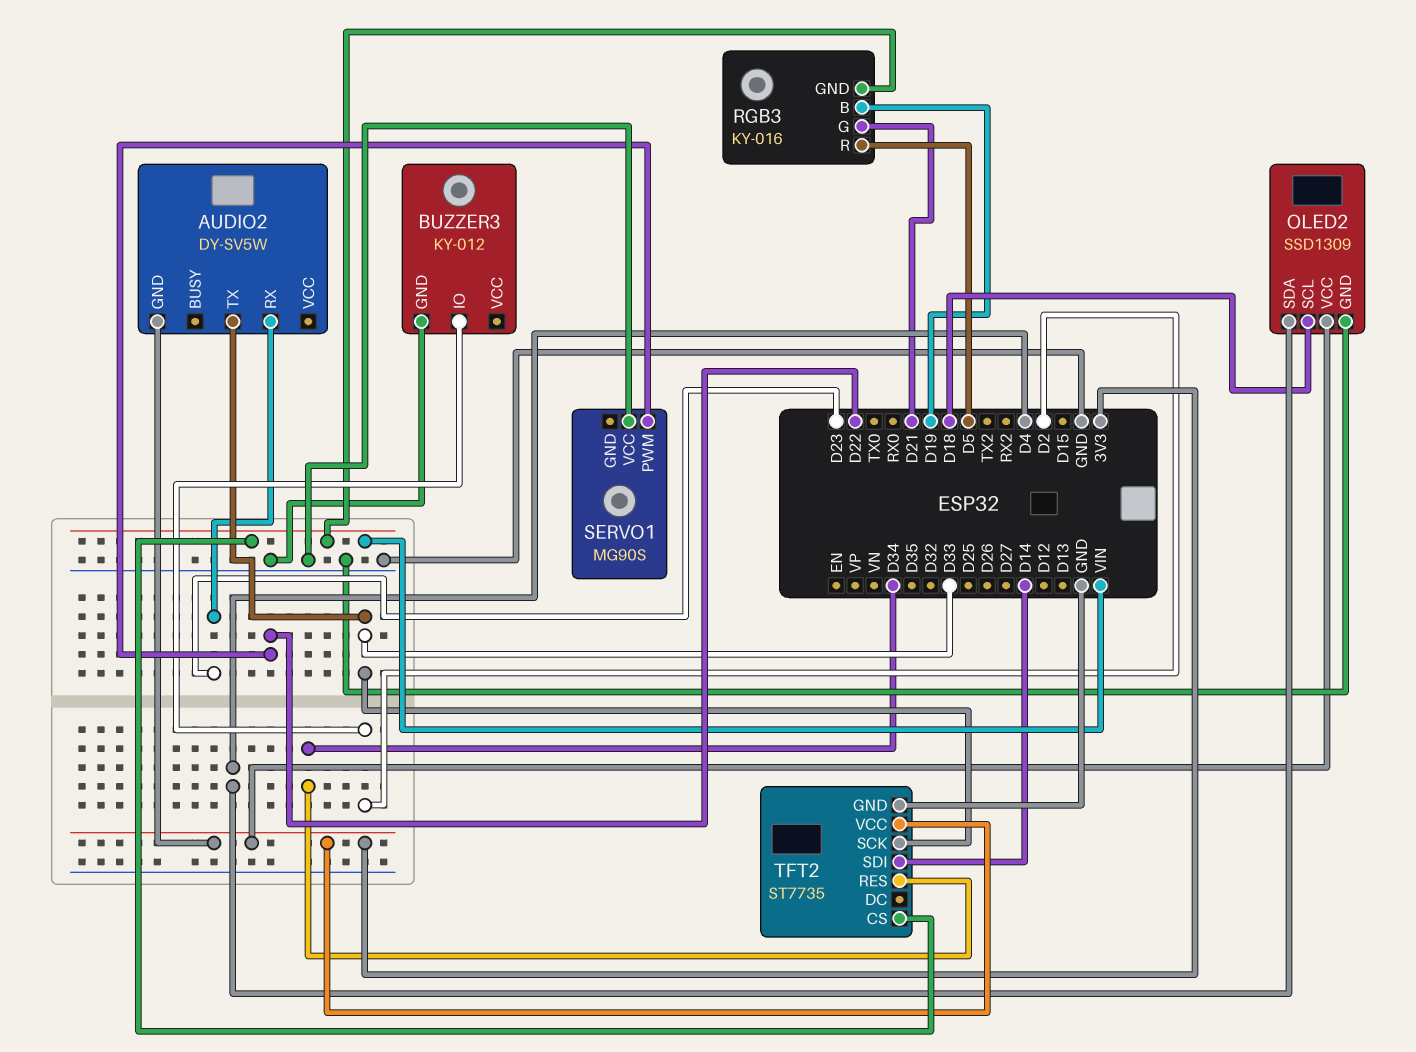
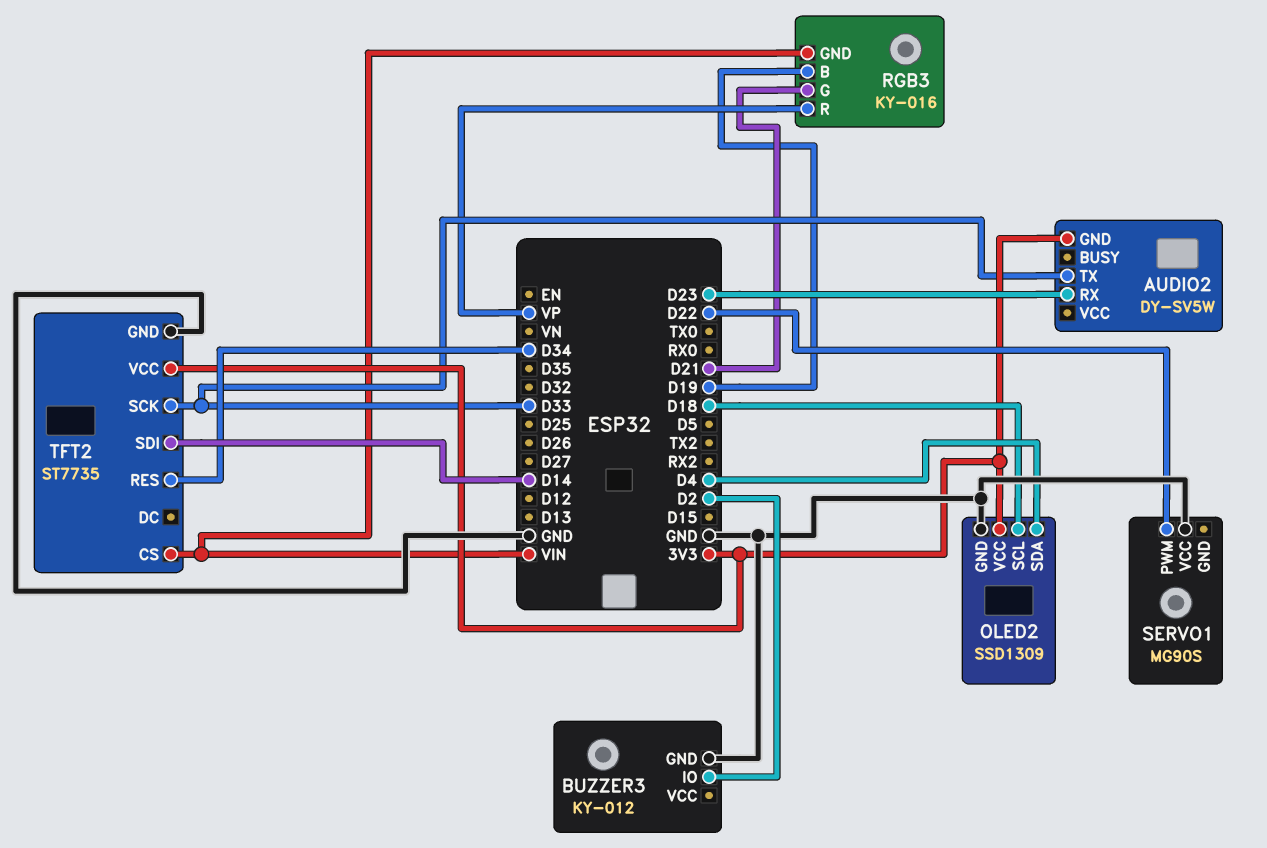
RGB3 pin R: D5 -> VP

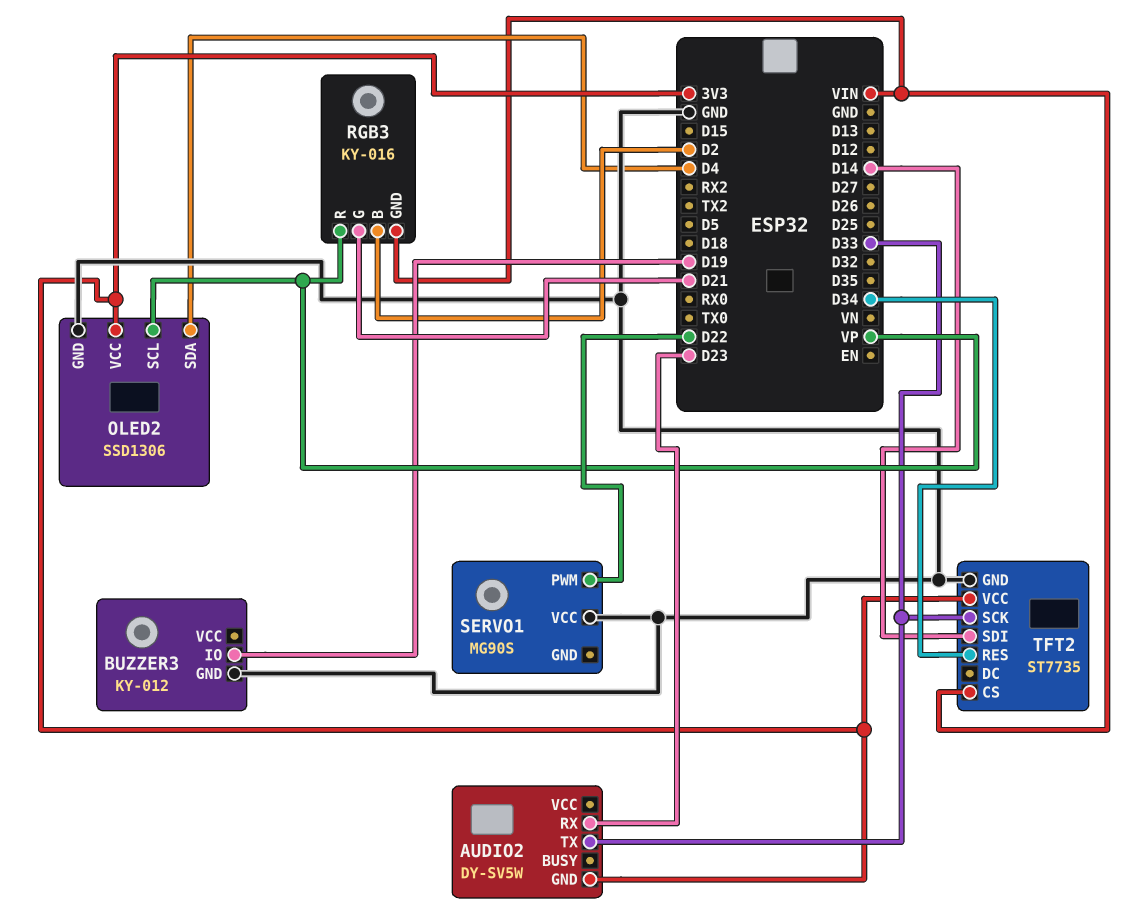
BUZZER3 pin IO: D2 -> D19
OLED2: SSD1309 -> SSD1306
OLED2 pin SCL: D18 -> VP
RGB3 pin B: D19 -> D2

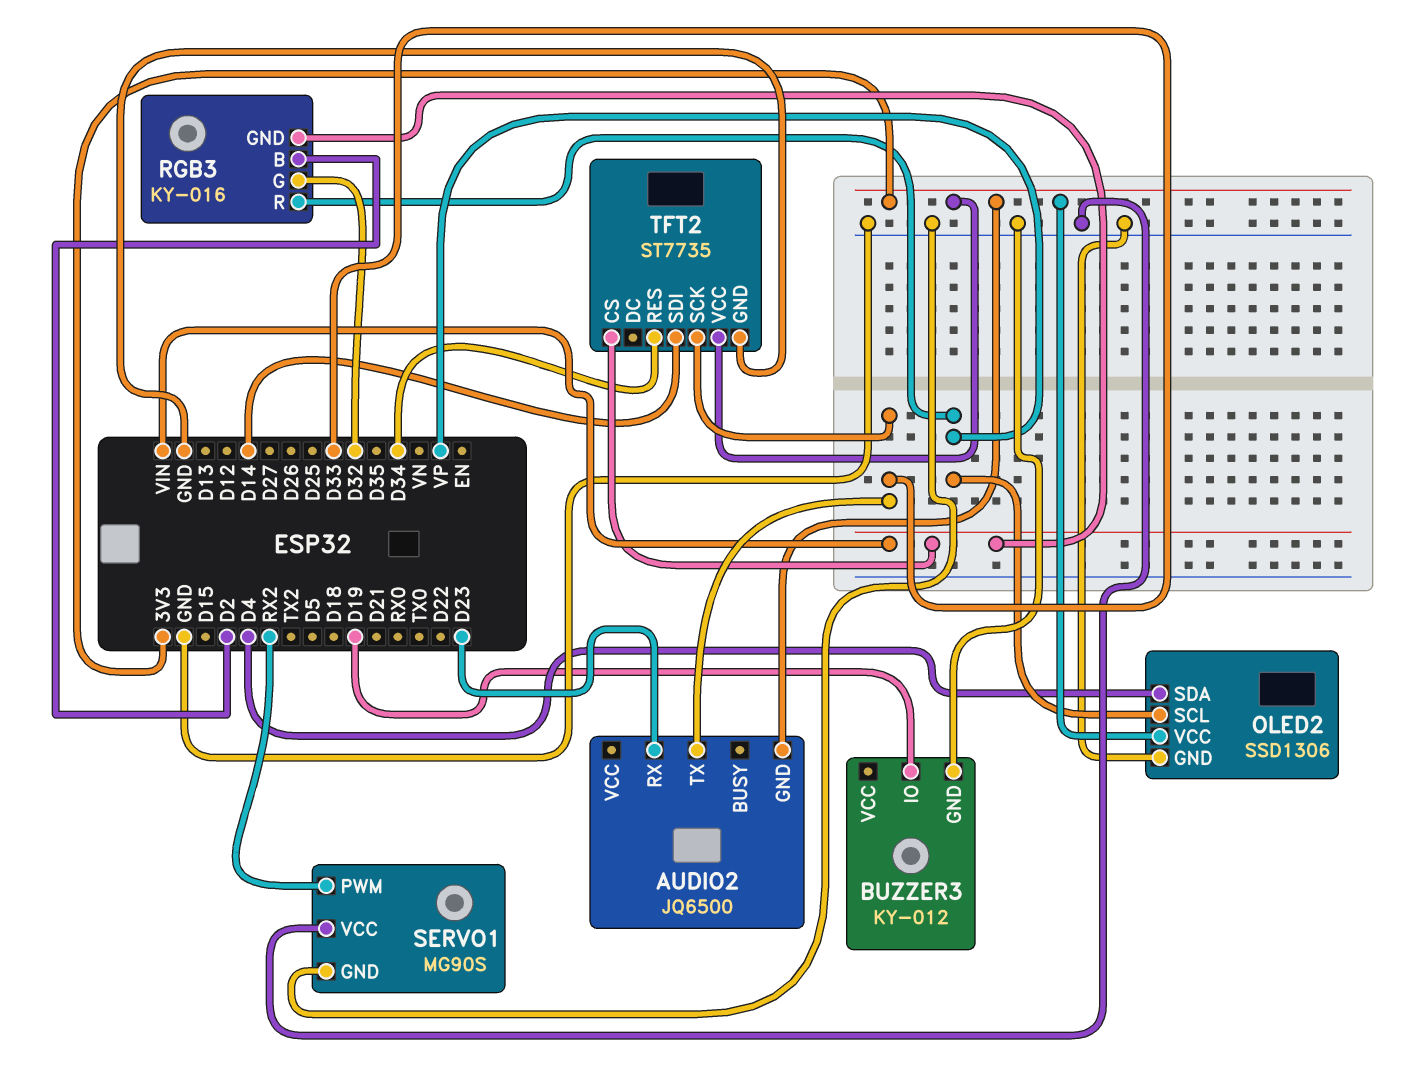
AUDIO2: DY-SV5W -> JQ6500
RGB3 pin G: D21 -> D32
SERVO1 pin GND: none -> GND
SERVO1 pin PWM: D22 -> RX2

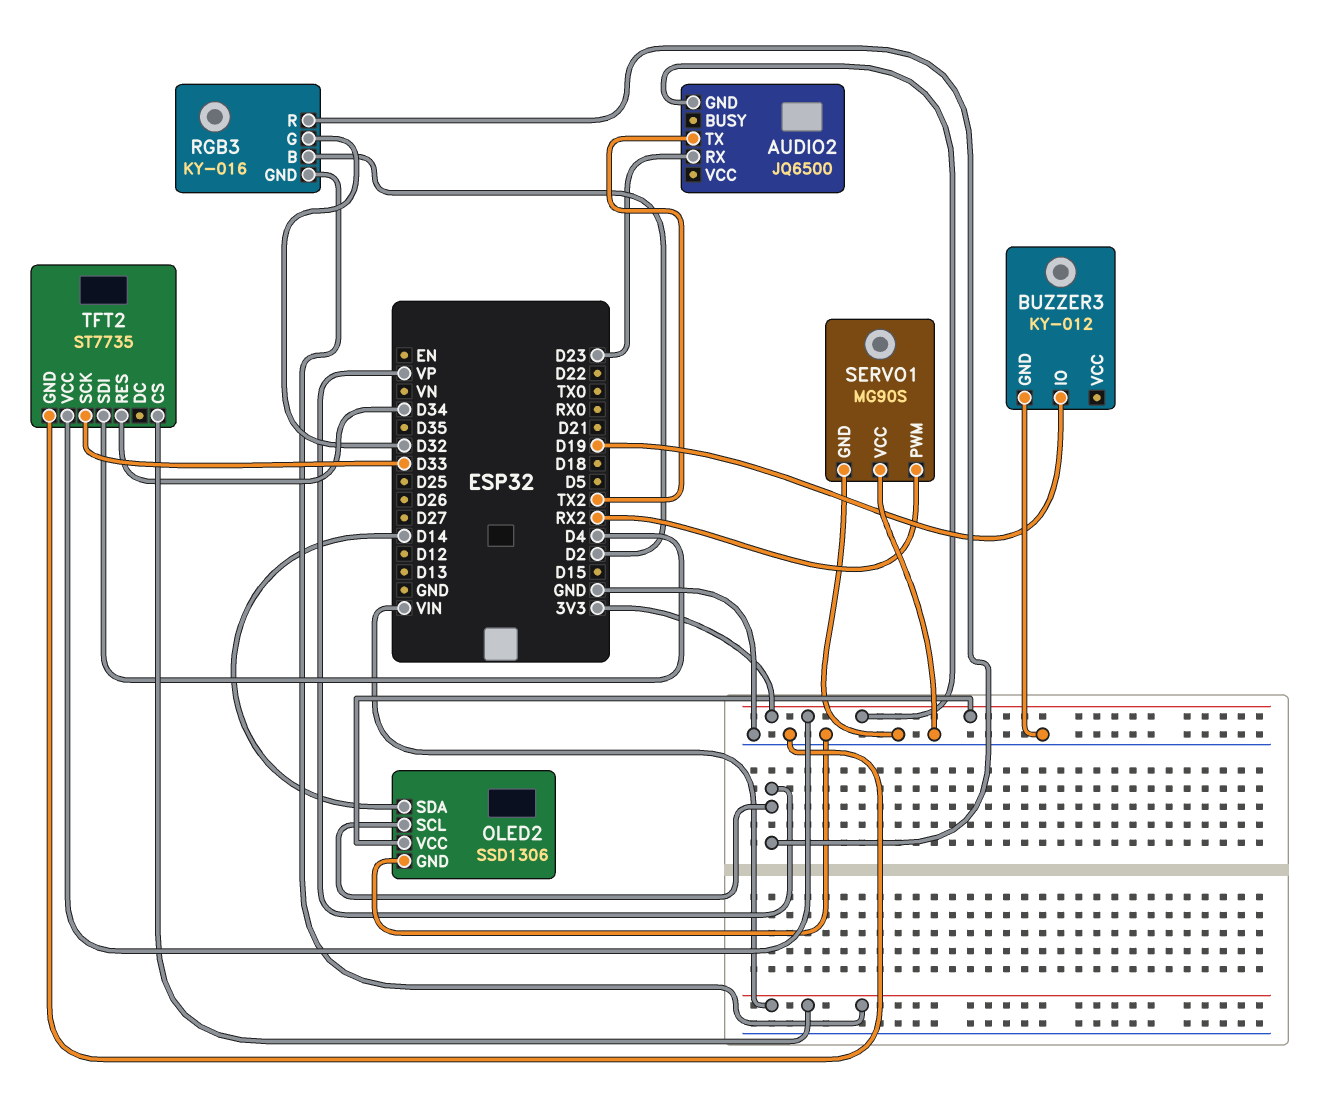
AUDIO2 pin TX: D33 -> TX2
OLED2 pin SDA: D4 -> D14
TFT2 pin SDI: D14 -> D4

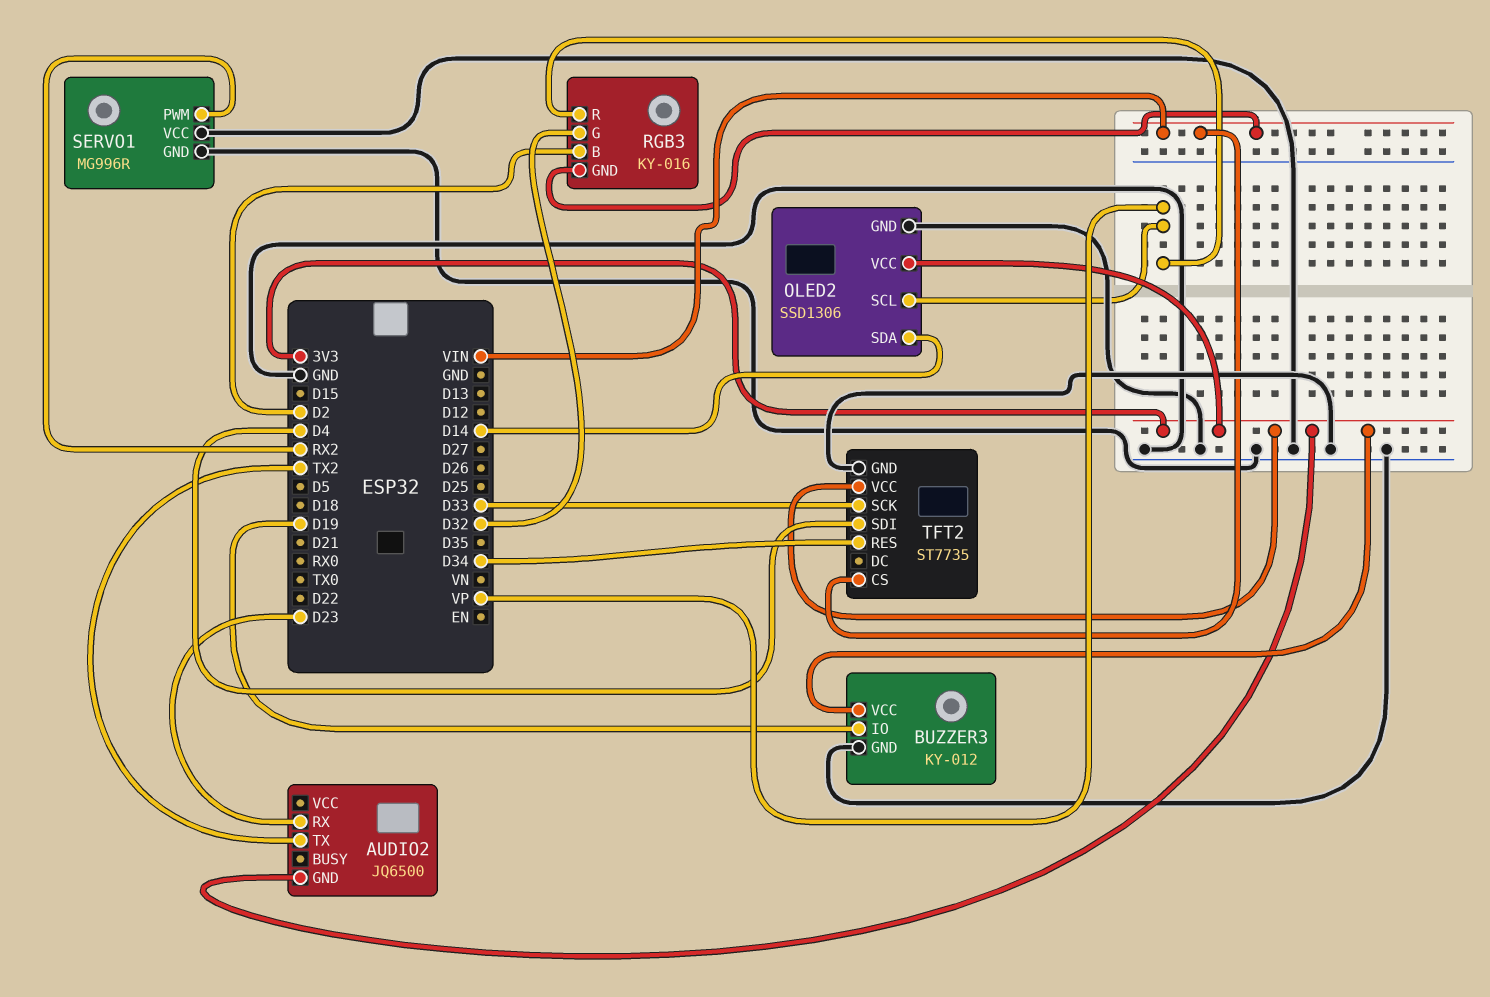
BUZZER3 pin VCC: none -> 3V3
SERVO1: MG90S -> MG996R

